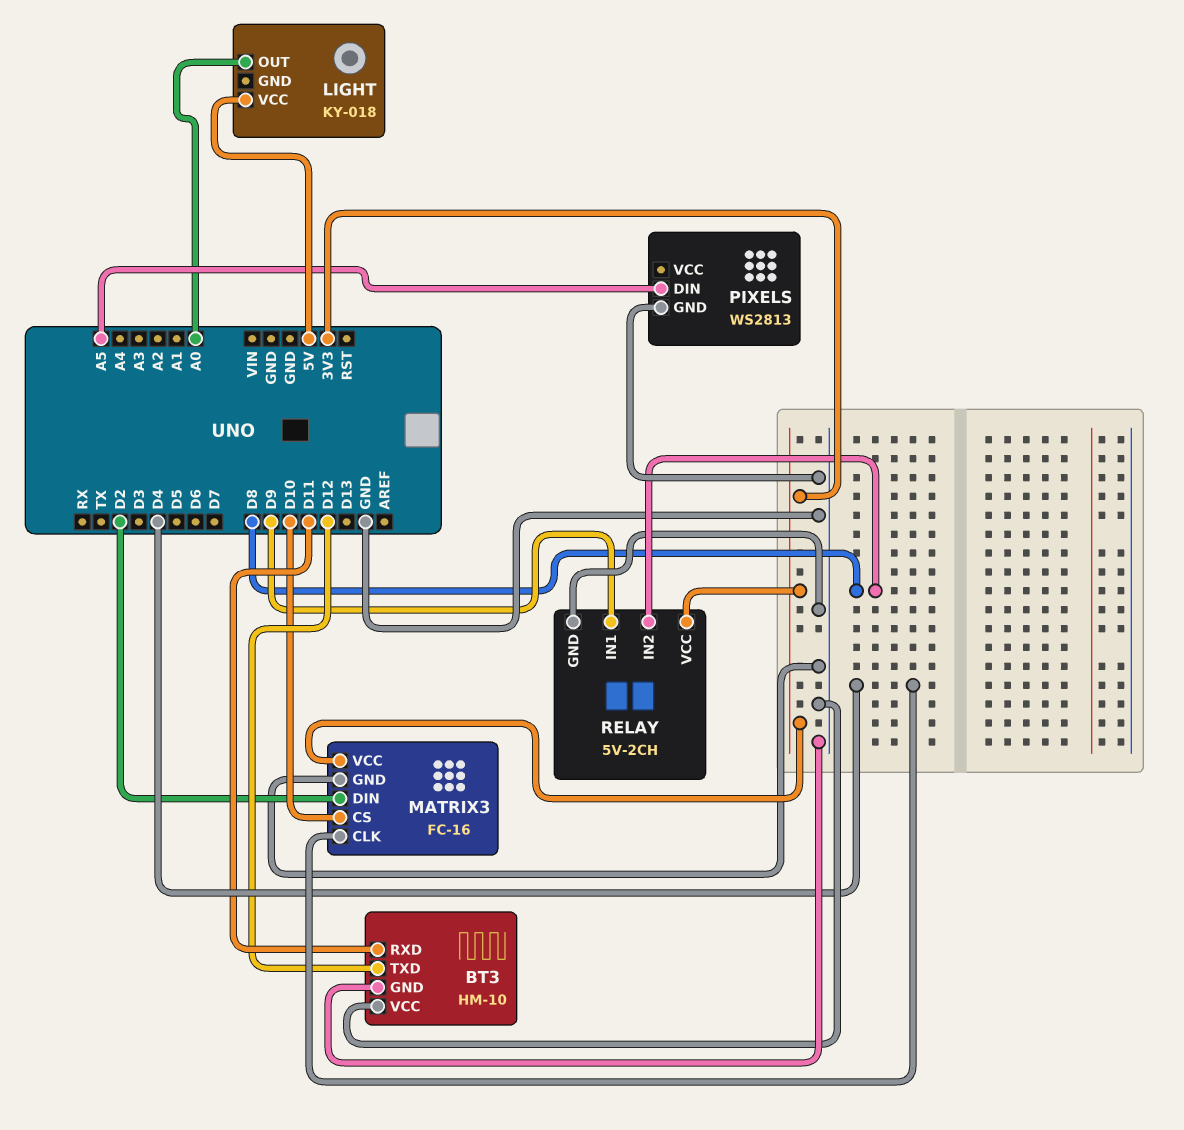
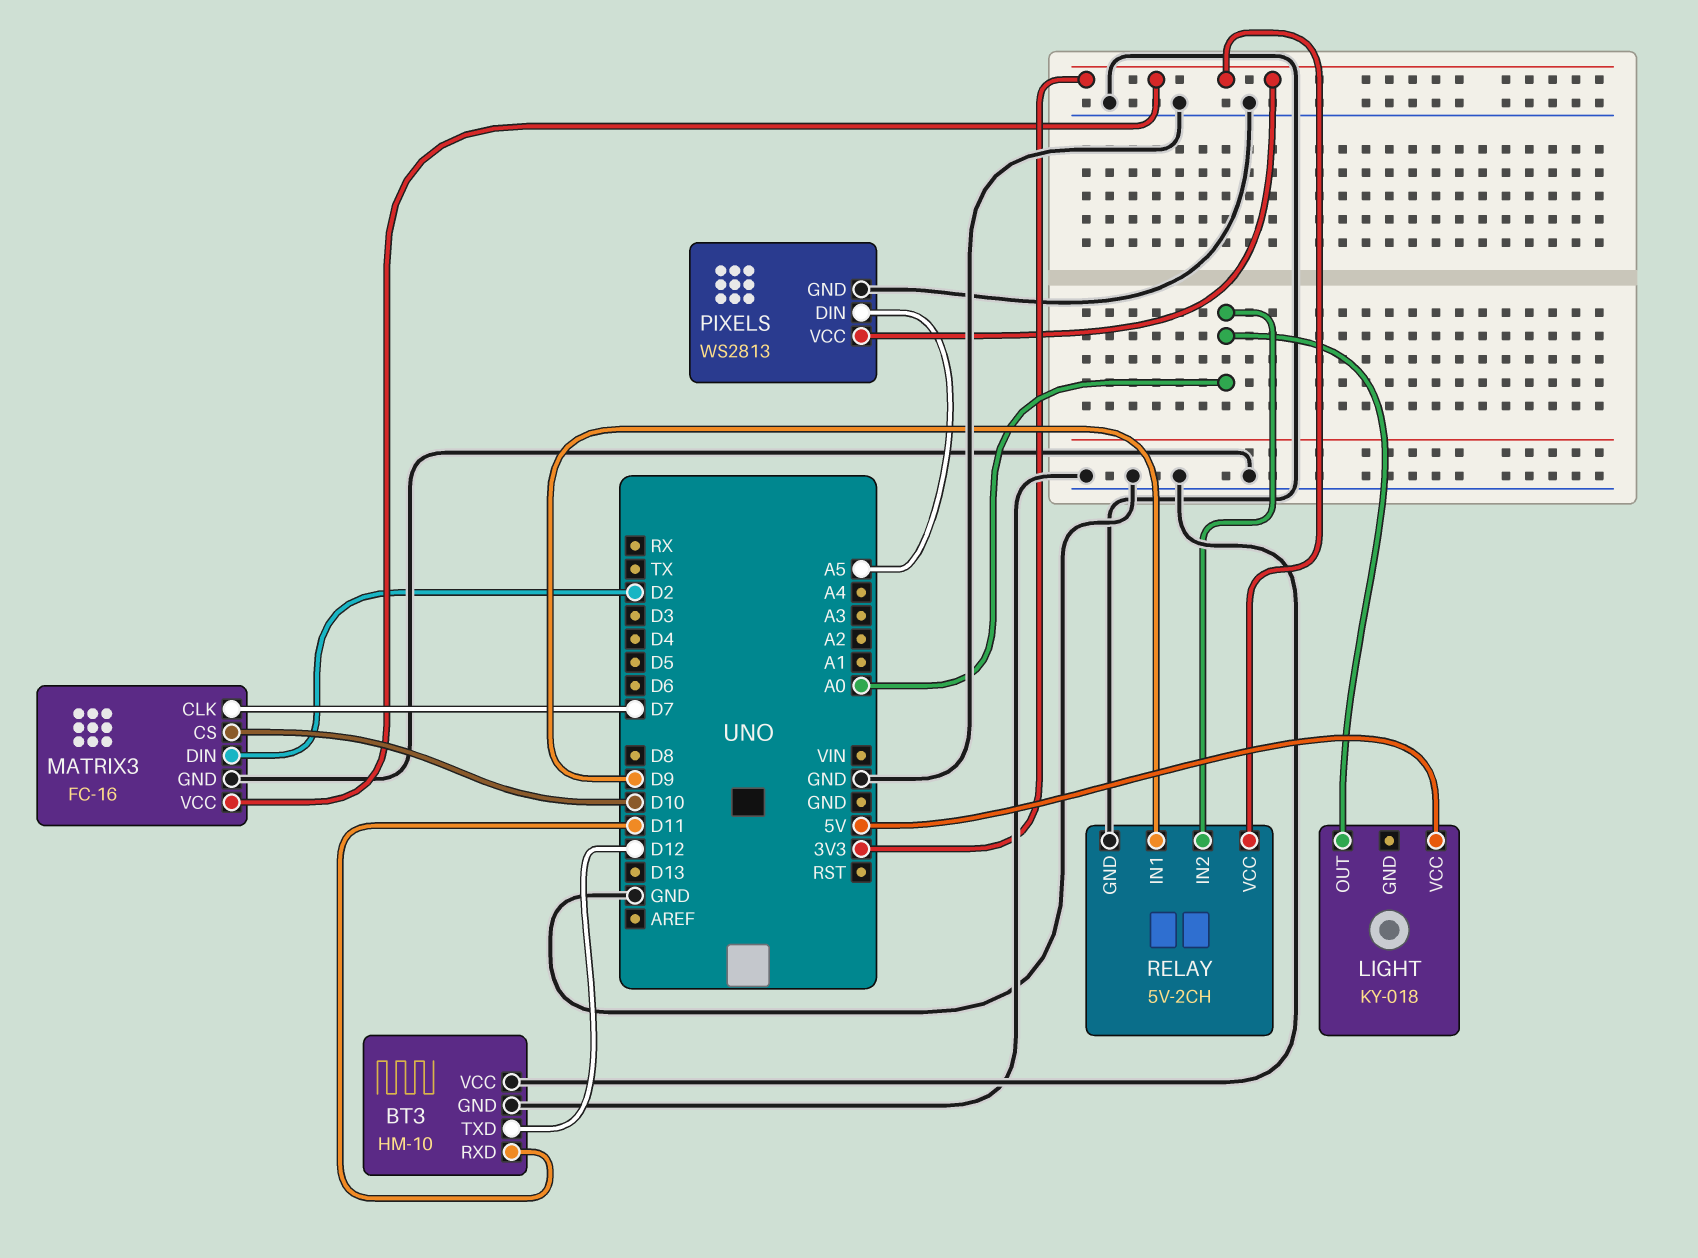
MATRIX3 pin CLK: D4 -> D7
PIXELS pin VCC: none -> 3V3
RELAY pin IN2: D8 -> A0

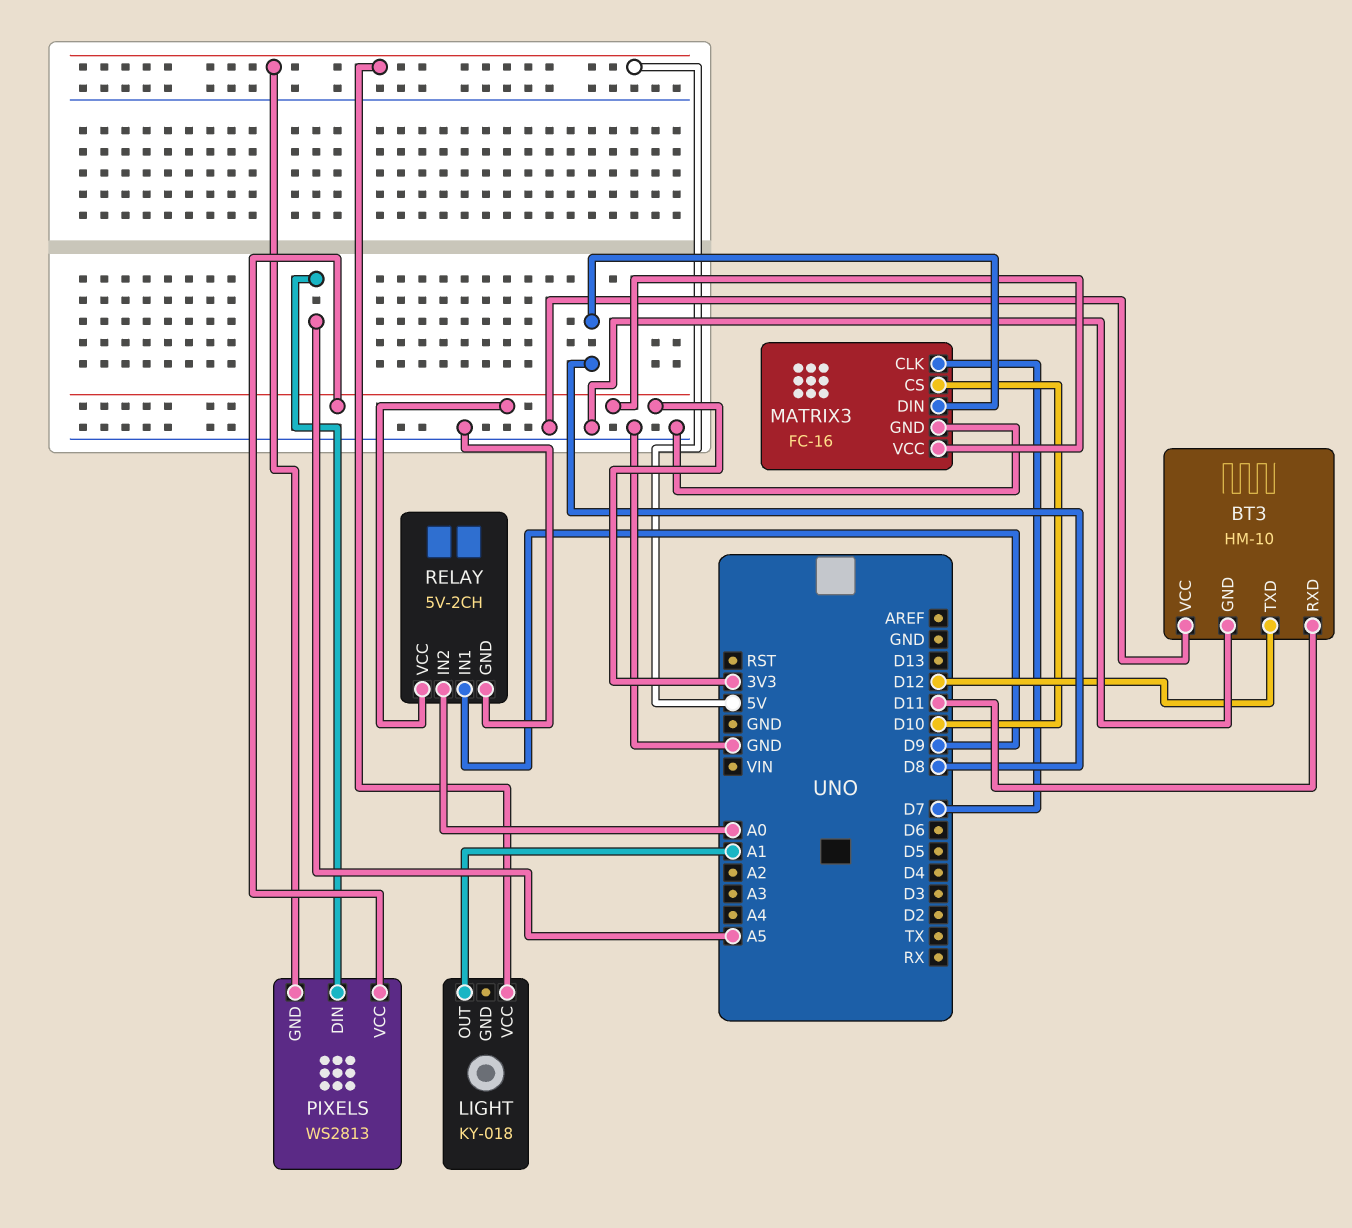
LIGHT pin OUT: A0 -> A1
MATRIX3 pin DIN: D2 -> D8
PIXELS pin GND: GND -> 5V

